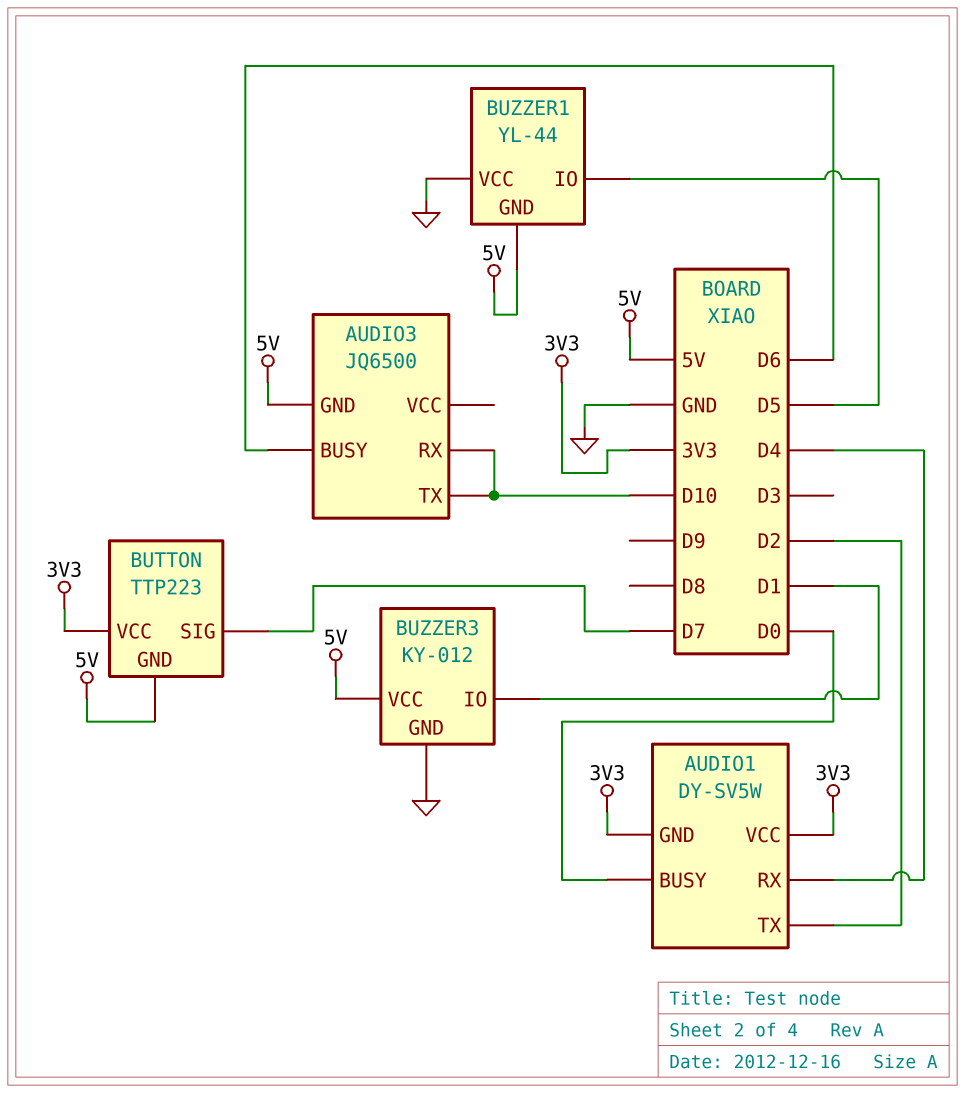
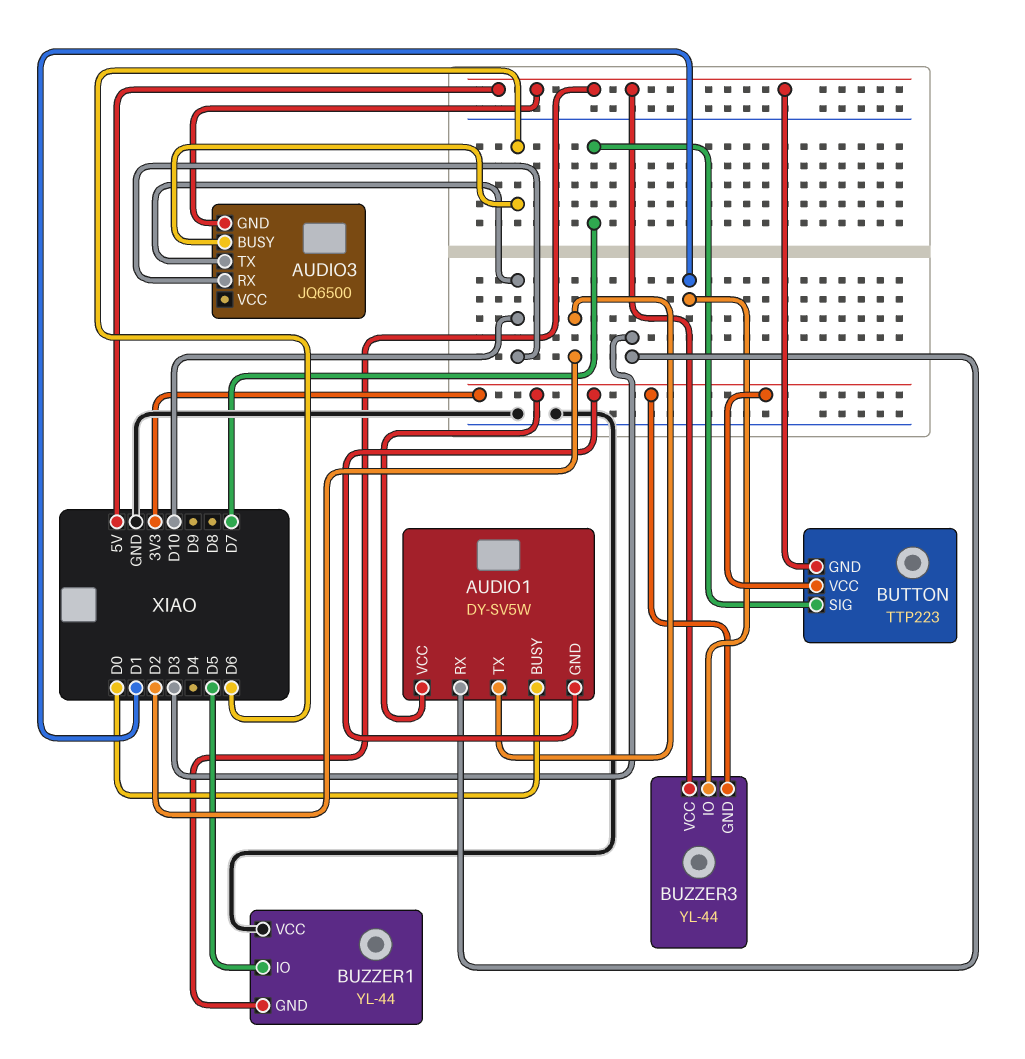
AUDIO1 pin RX: D4 -> D3
BUZZER3: KY-012 -> YL-44
BUZZER3 pin GND: GND -> 3V3

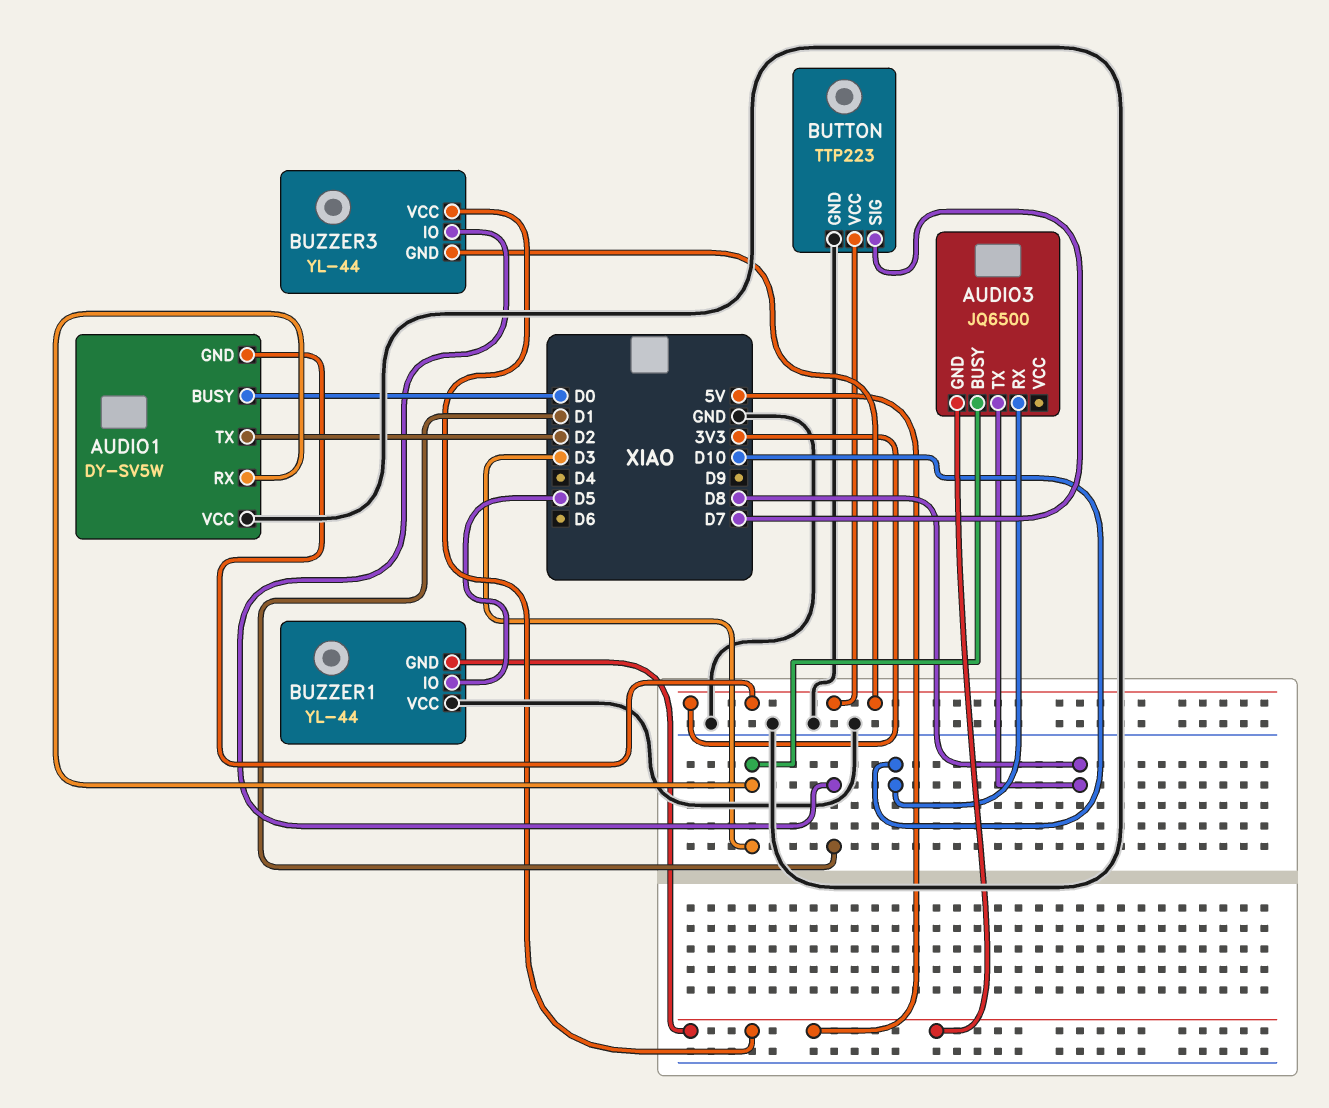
AUDIO1 pin VCC: 3V3 -> GND
AUDIO3 pin BUSY: D6 -> D3
AUDIO3 pin TX: D10 -> D8
BUTTON pin GND: 5V -> GND

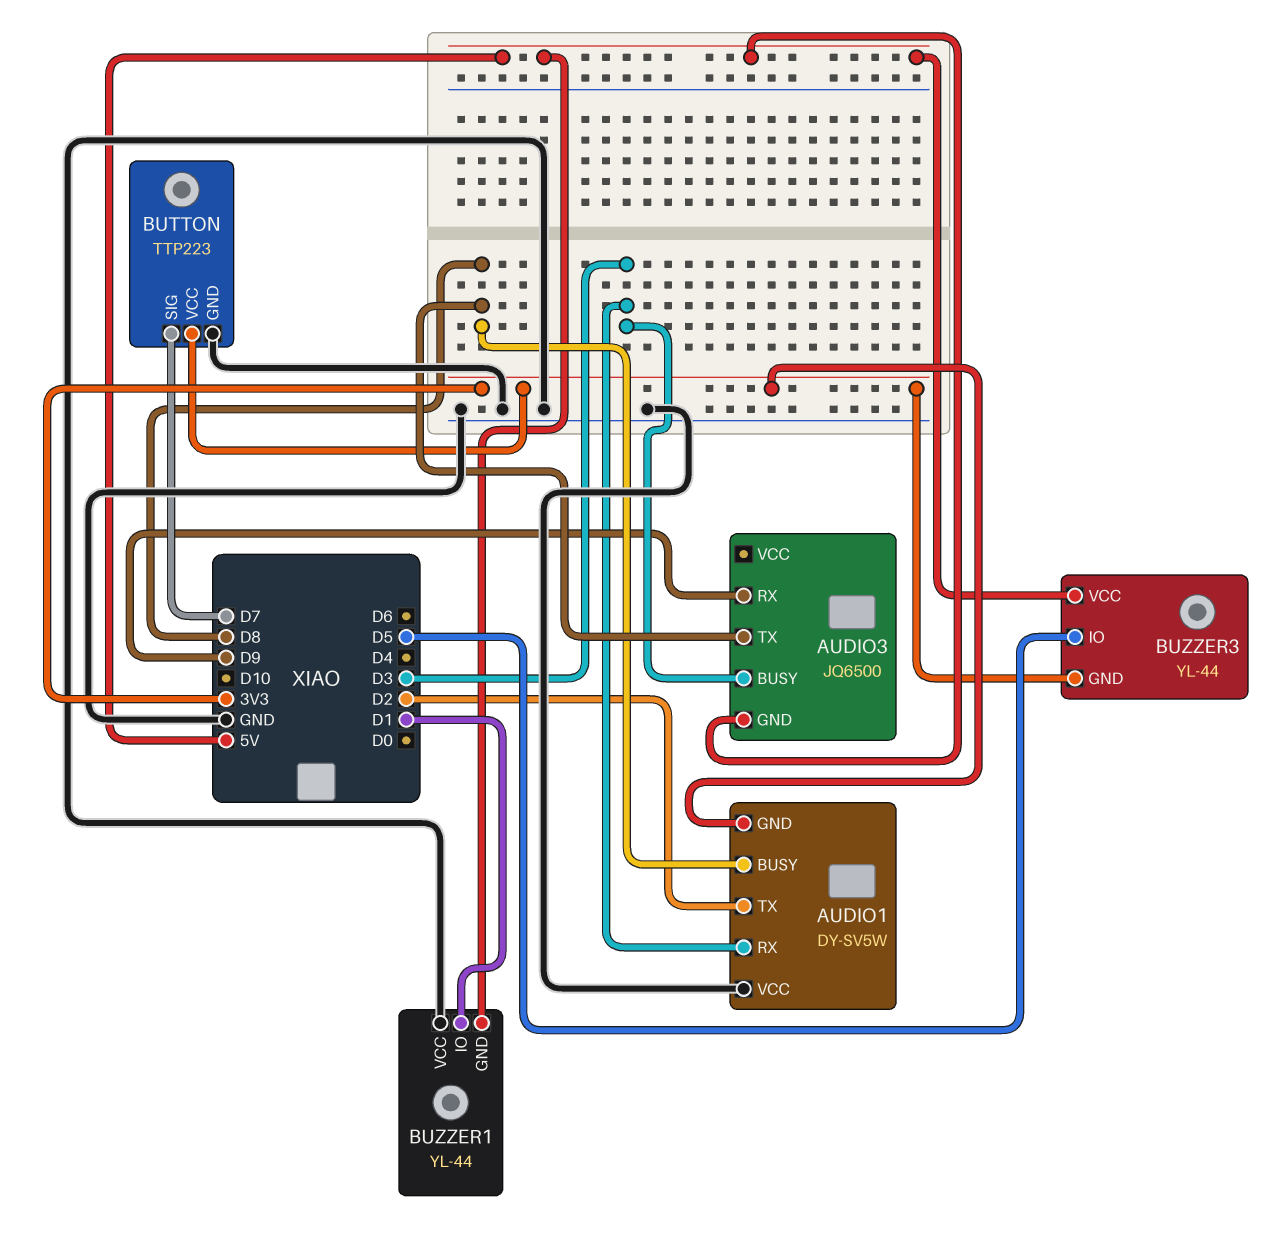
AUDIO1 pin BUSY: D0 -> D8
AUDIO3 pin RX: D10 -> D9
BUZZER1 pin IO: D5 -> D1
BUZZER3 pin IO: D1 -> D5

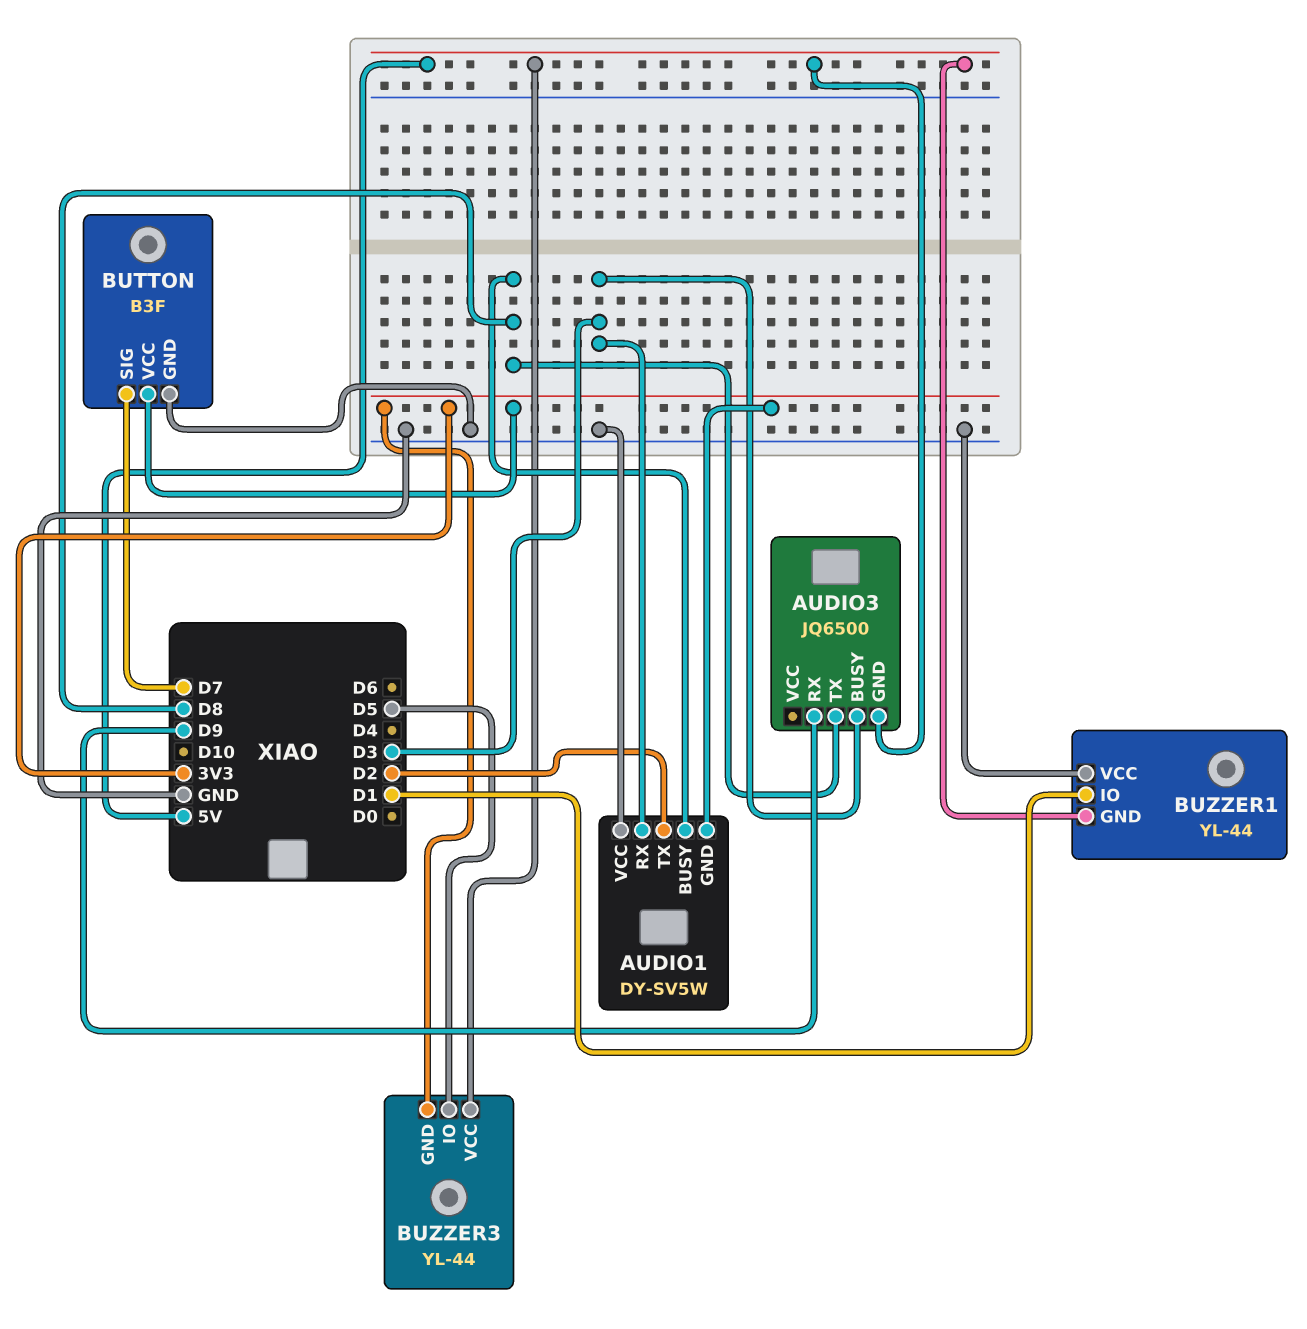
BUTTON: TTP223 -> B3F

